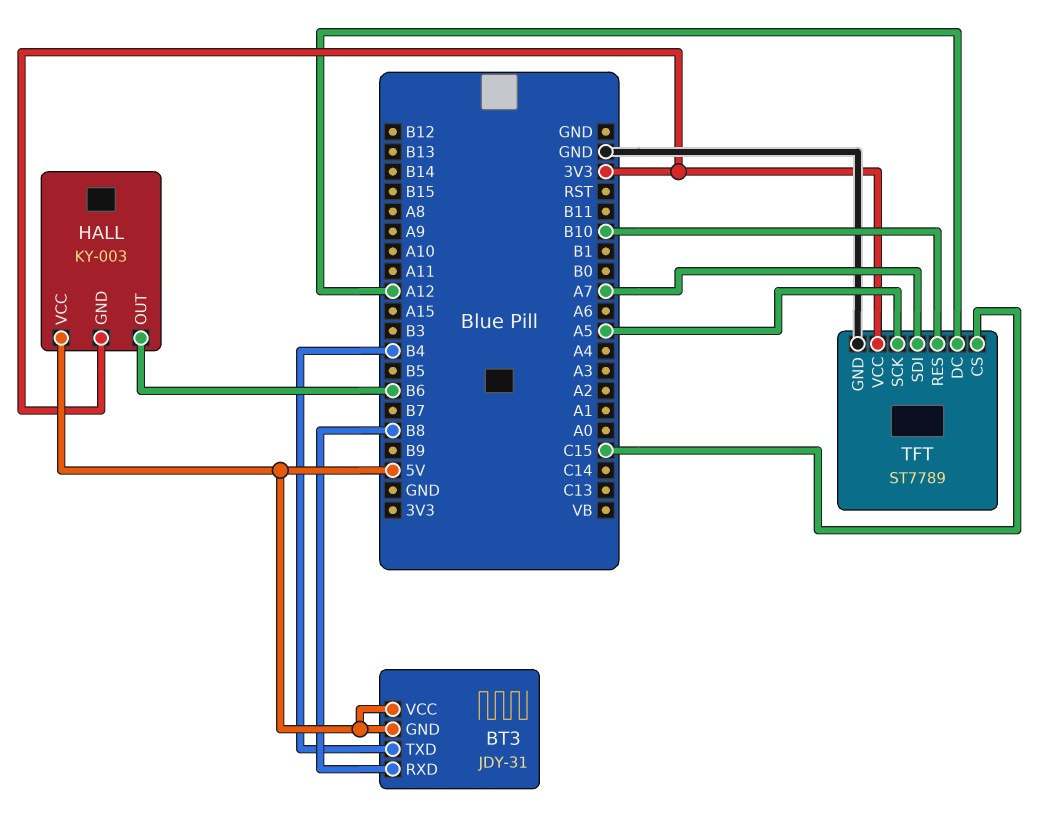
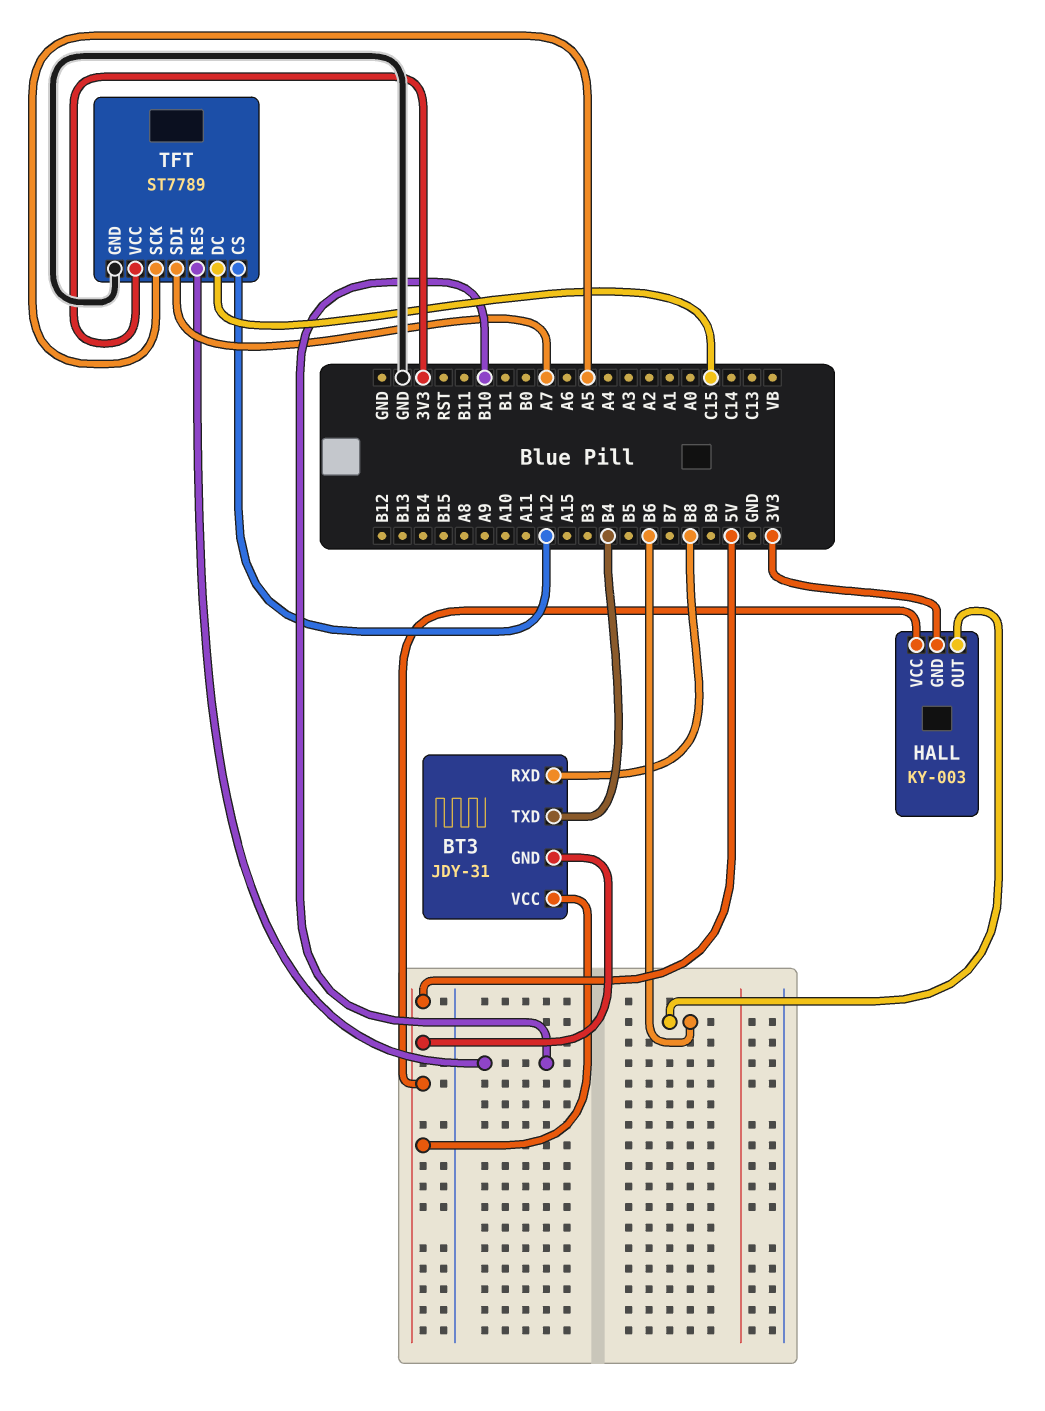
TFT pin CS: C15 -> A12
TFT pin DC: A12 -> C15

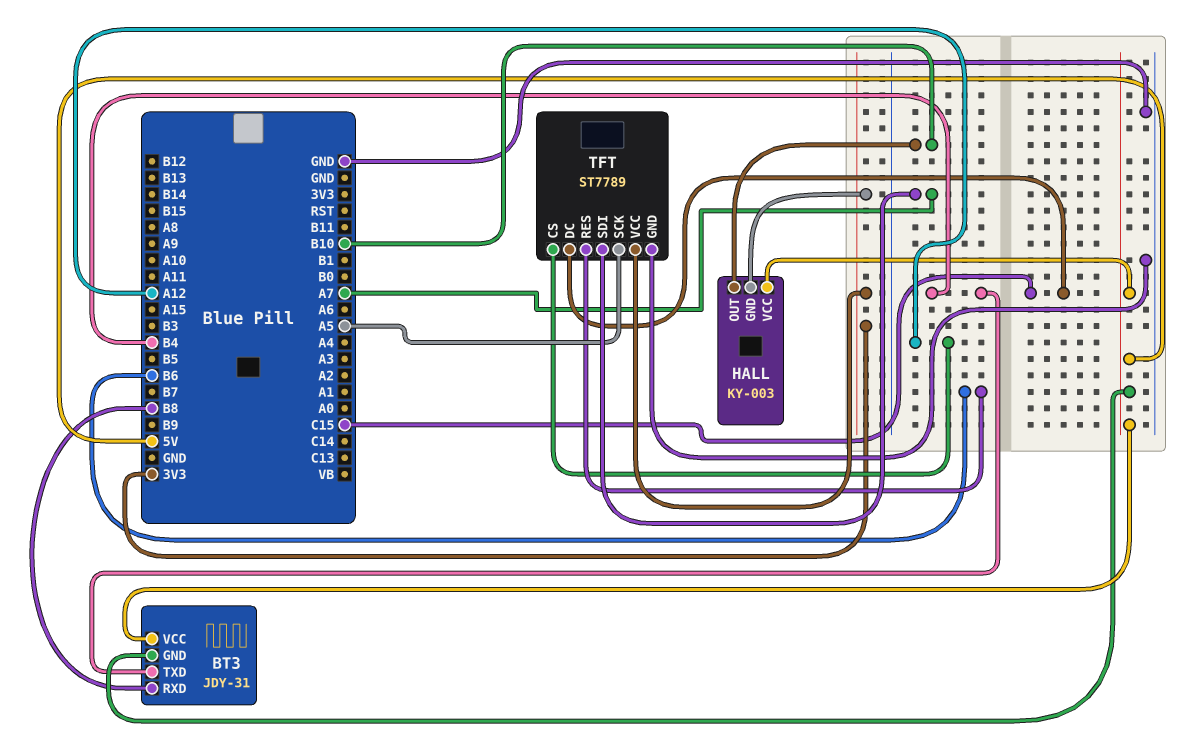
HALL pin OUT: B6 -> B10
TFT pin RES: B10 -> B6

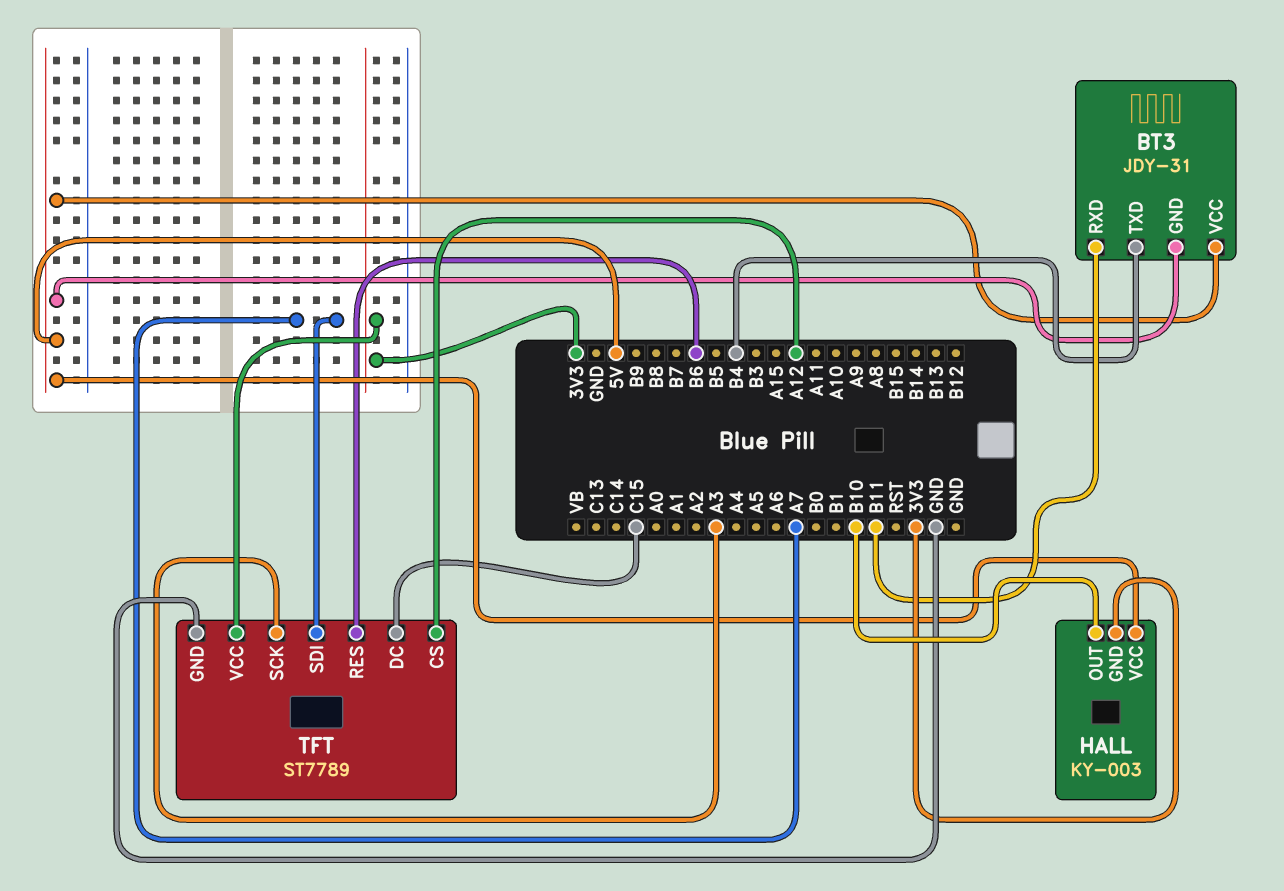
BT3 pin RXD: B8 -> B11
TFT pin SCK: A5 -> A3

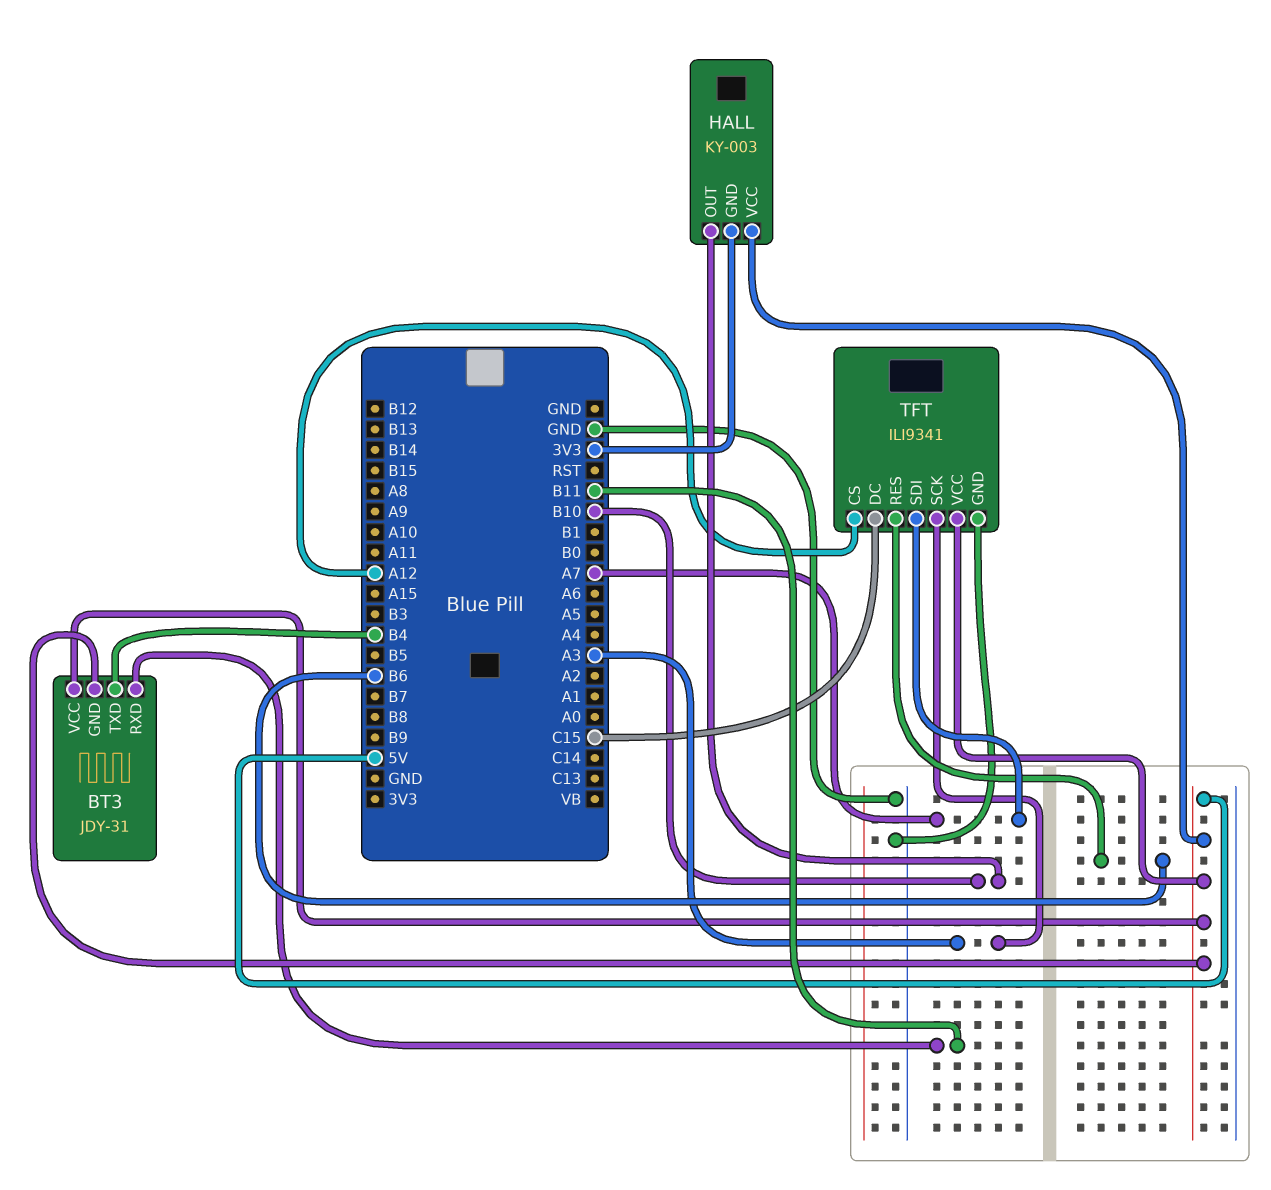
TFT: ST7789 -> ILI9341
TFT pin VCC: 3V3 -> 5V

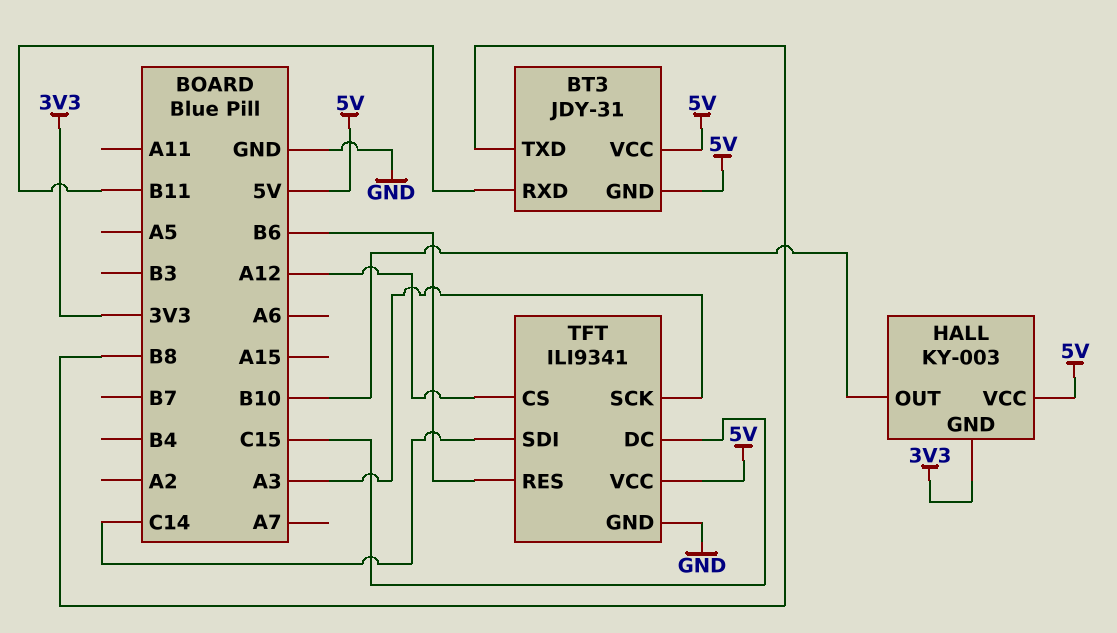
BT3 pin TXD: B4 -> B8
TFT pin SDI: A7 -> C14

